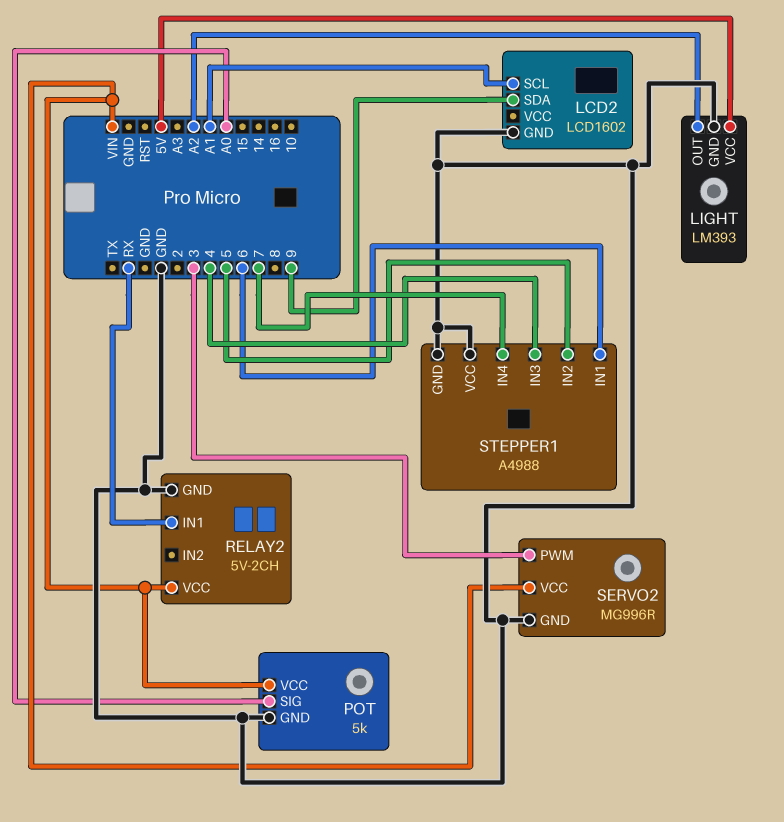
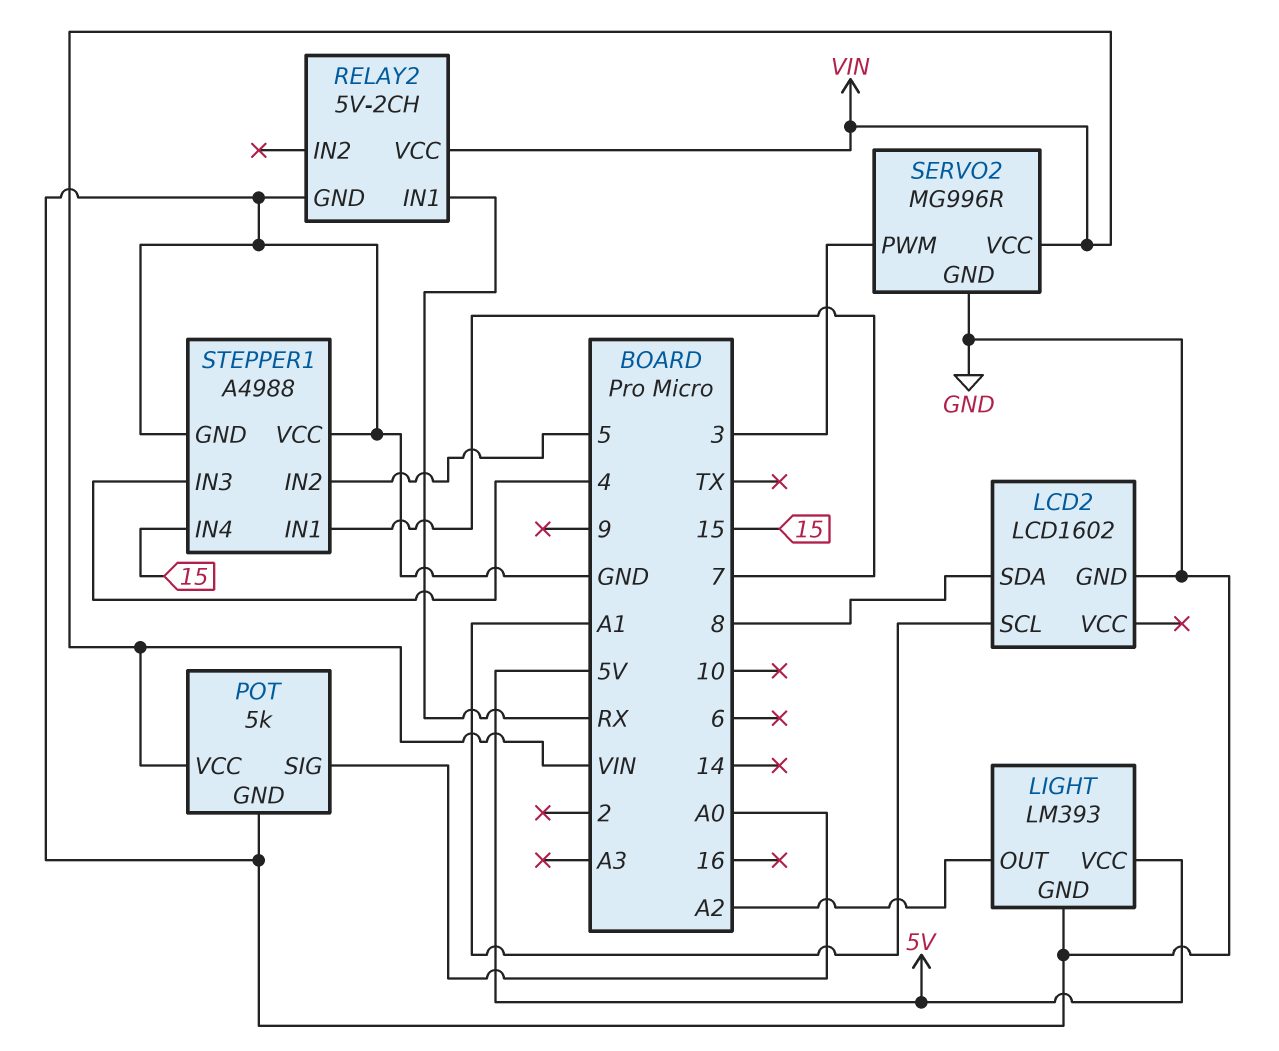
LCD2 pin SDA: 9 -> 8
STEPPER1 pin IN1: 6 -> 7
STEPPER1 pin IN4: 7 -> 15

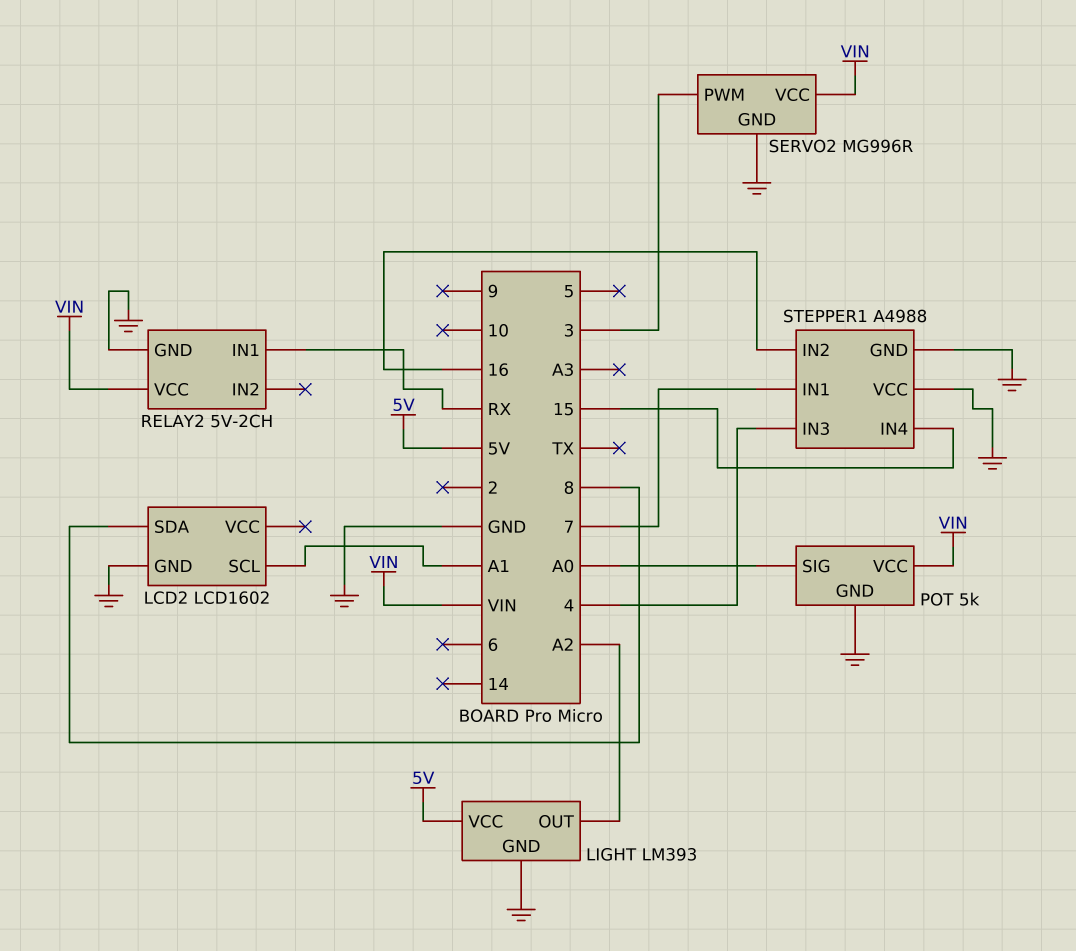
STEPPER1 pin IN2: 5 -> 16

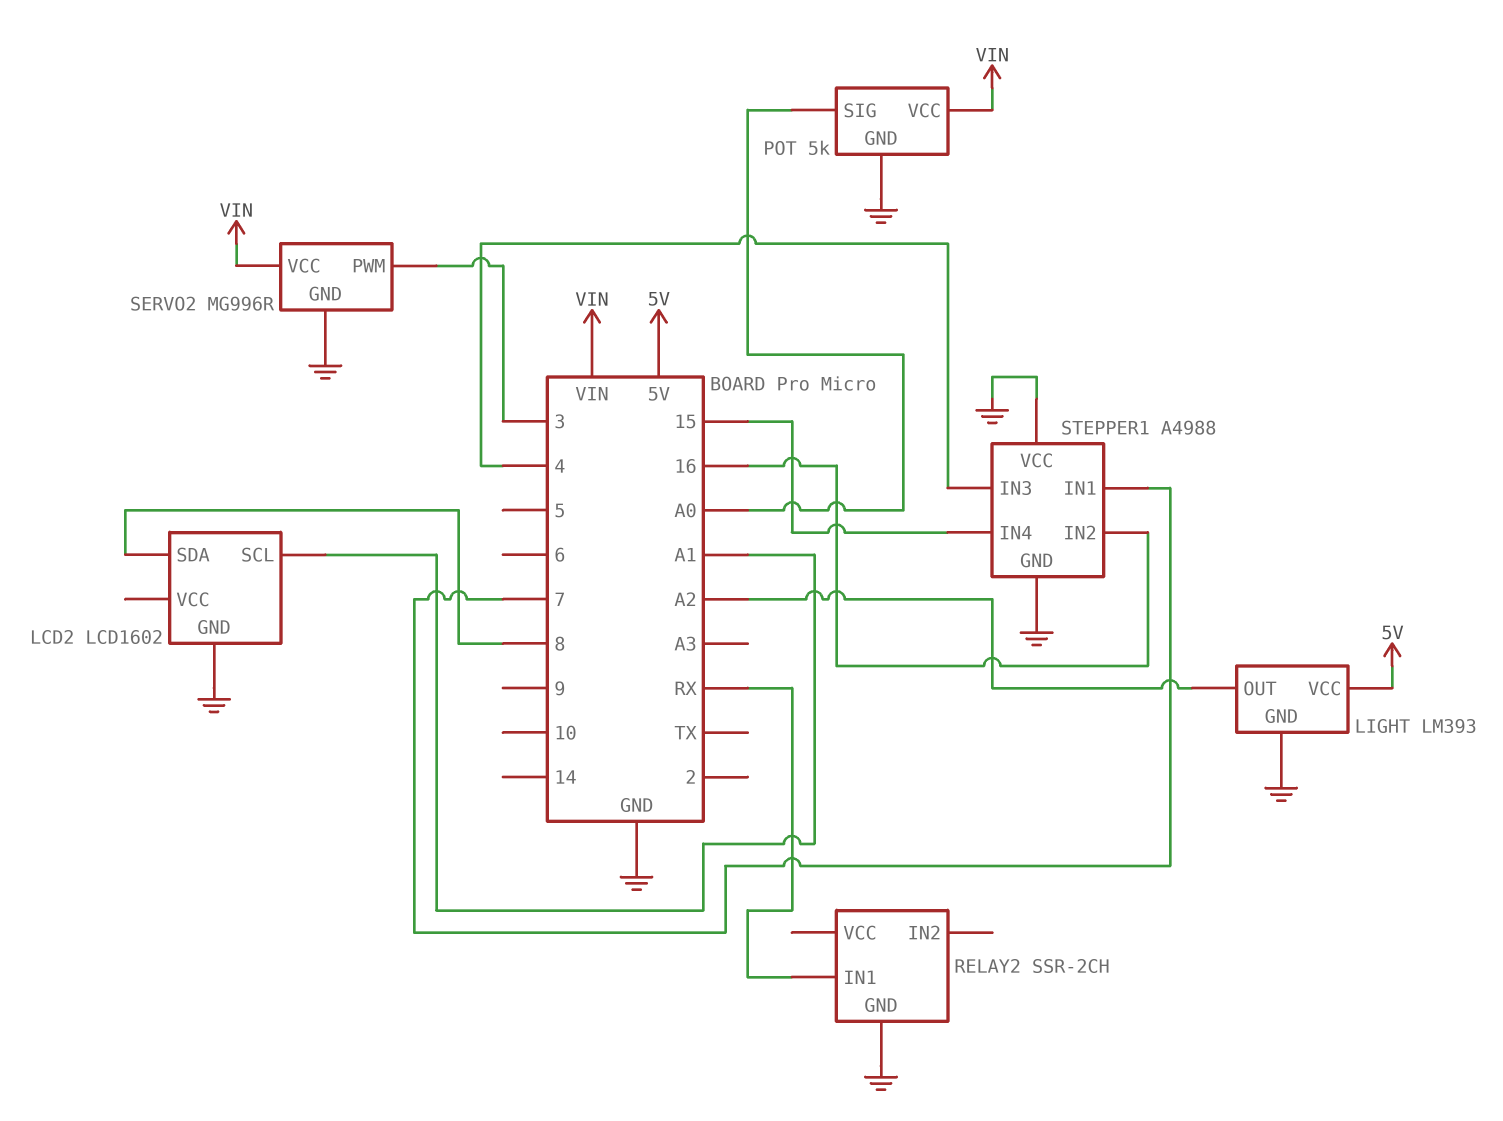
RELAY2: 5V-2CH -> SSR-2CH
RELAY2 pin VCC: VIN -> none

